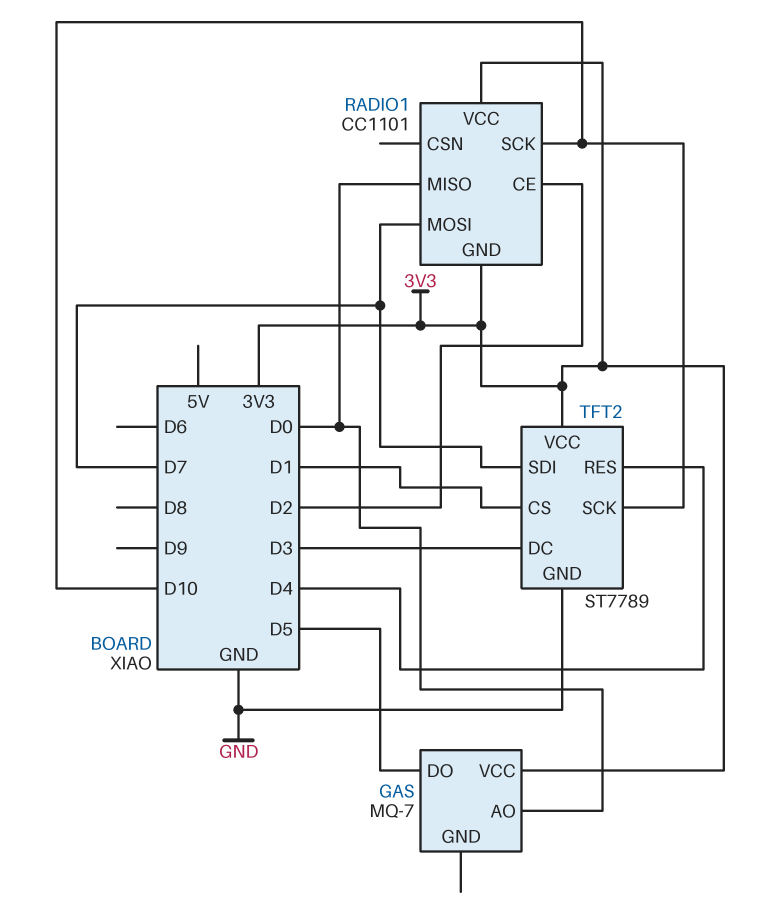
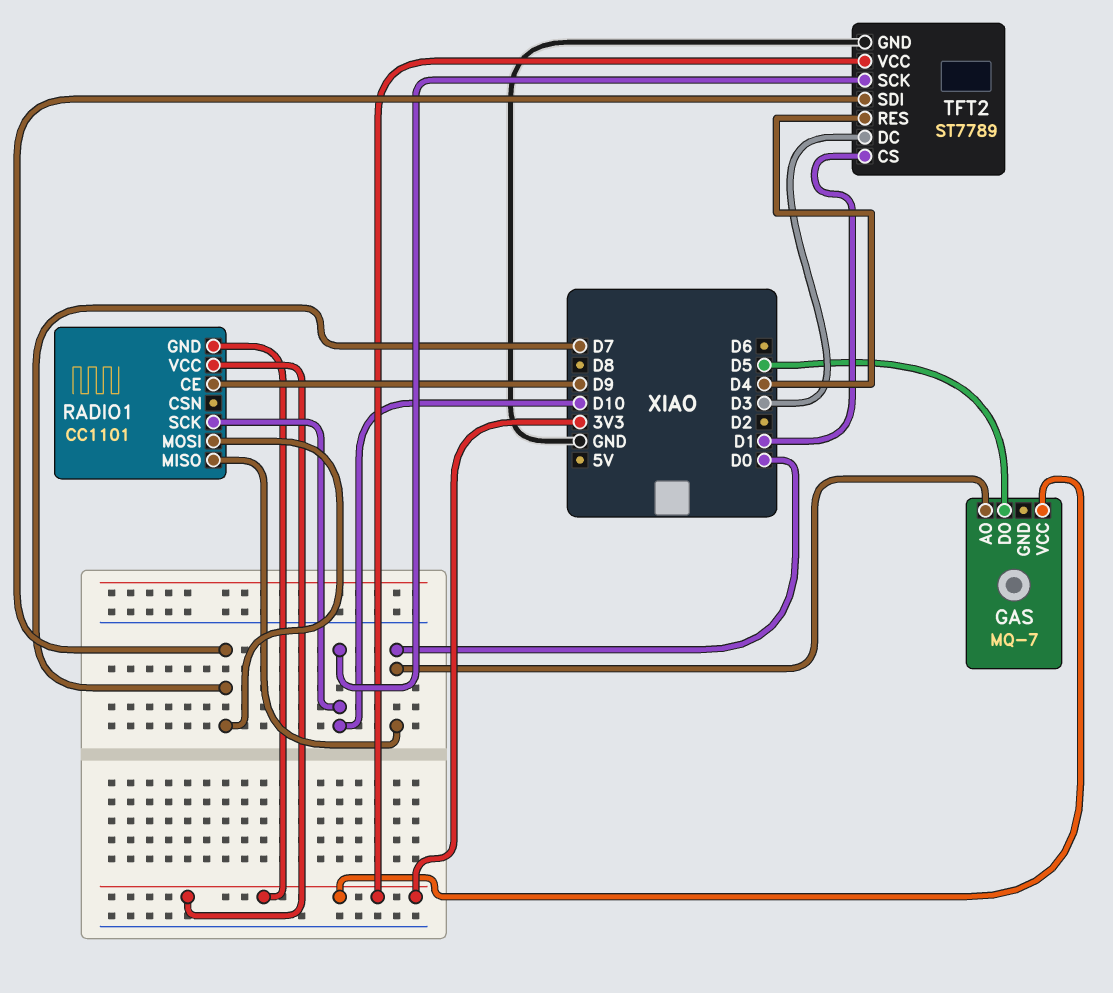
RADIO1 pin CE: D2 -> D9

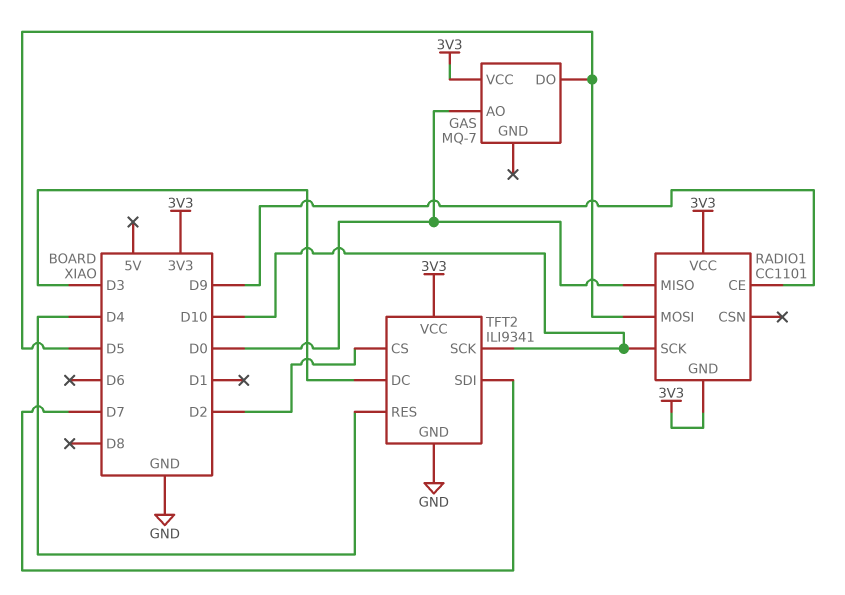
RADIO1 pin MOSI: D7 -> D5
TFT2: ST7789 -> ILI9341
TFT2 pin CS: D1 -> D2

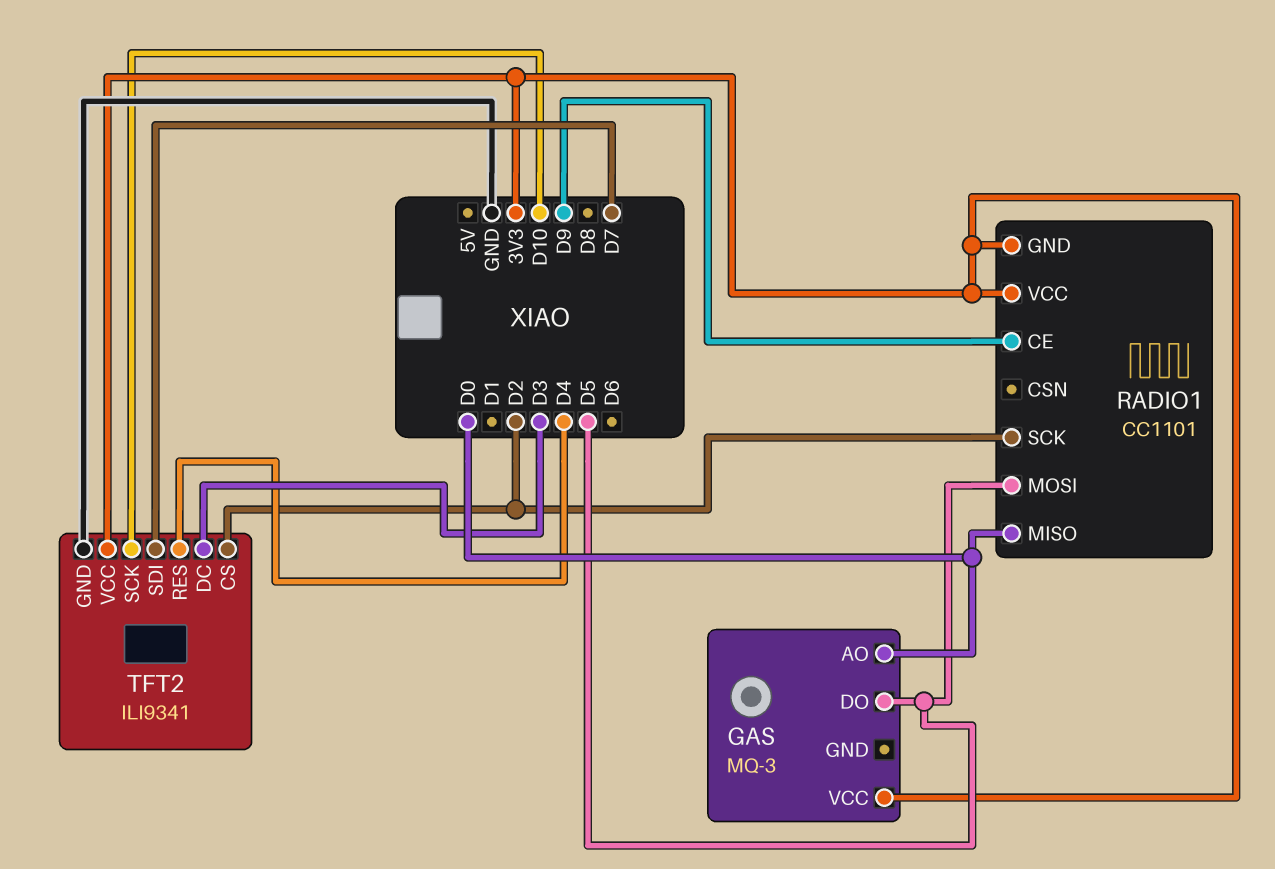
GAS: MQ-7 -> MQ-3
RADIO1 pin SCK: D10 -> D2

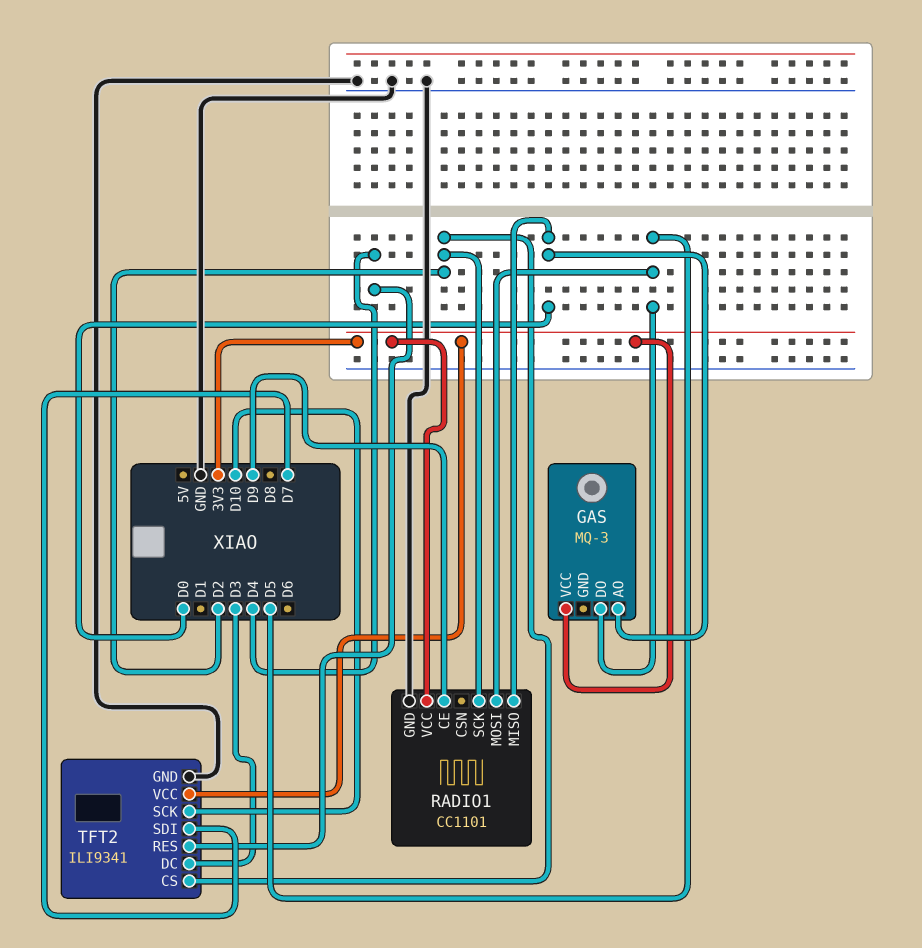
RADIO1 pin GND: 3V3 -> GND

